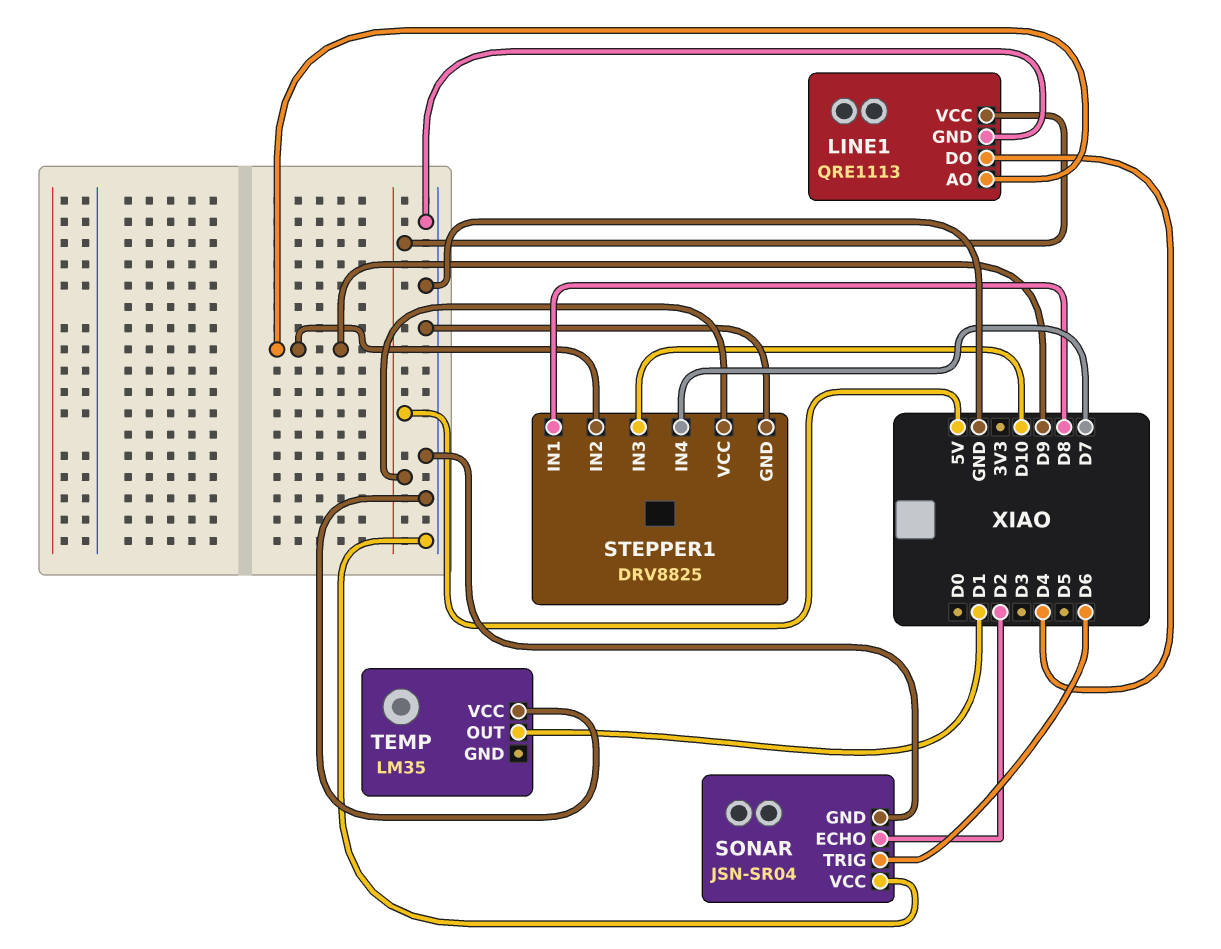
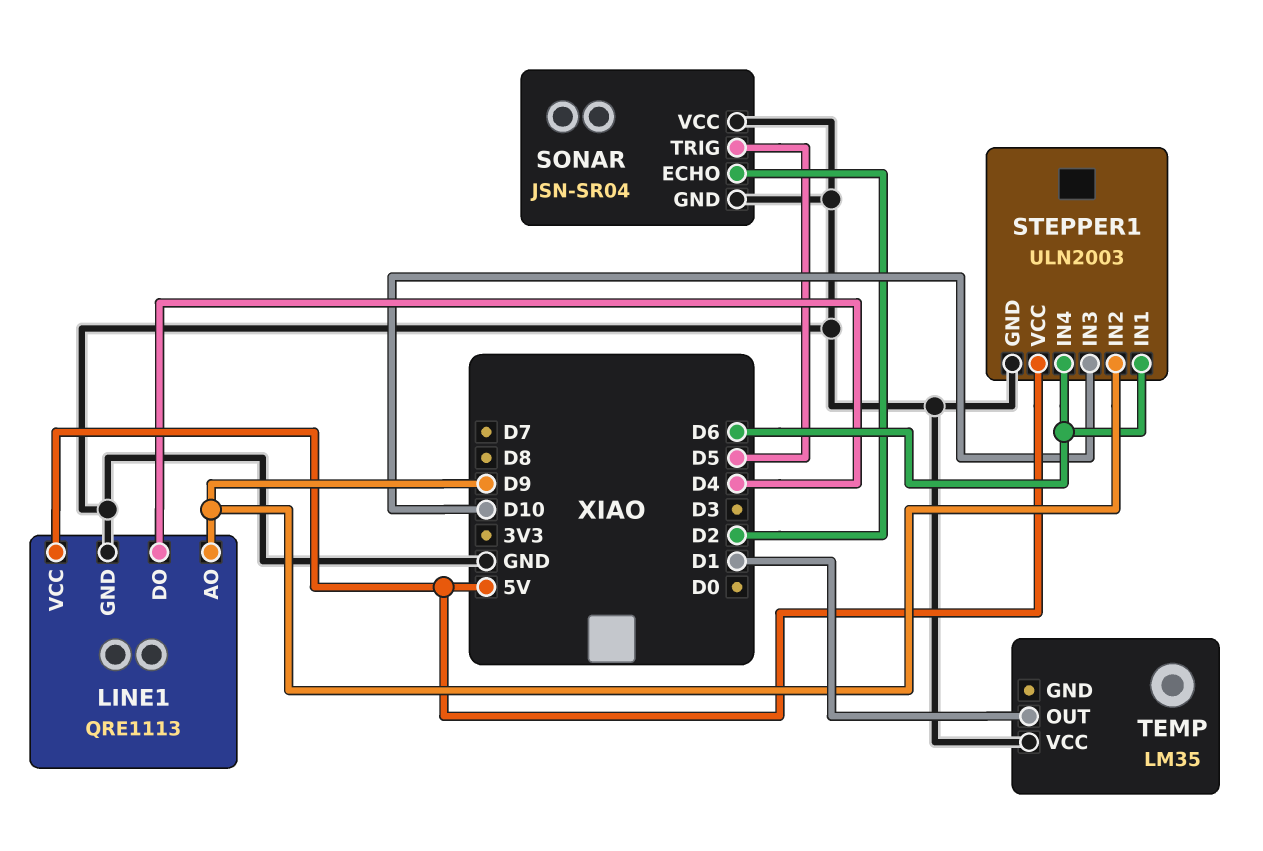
SONAR pin TRIG: D6 -> D5
STEPPER1: DRV8825 -> ULN2003
STEPPER1 pin IN1: D8 -> D6
STEPPER1 pin IN4: D7 -> D6

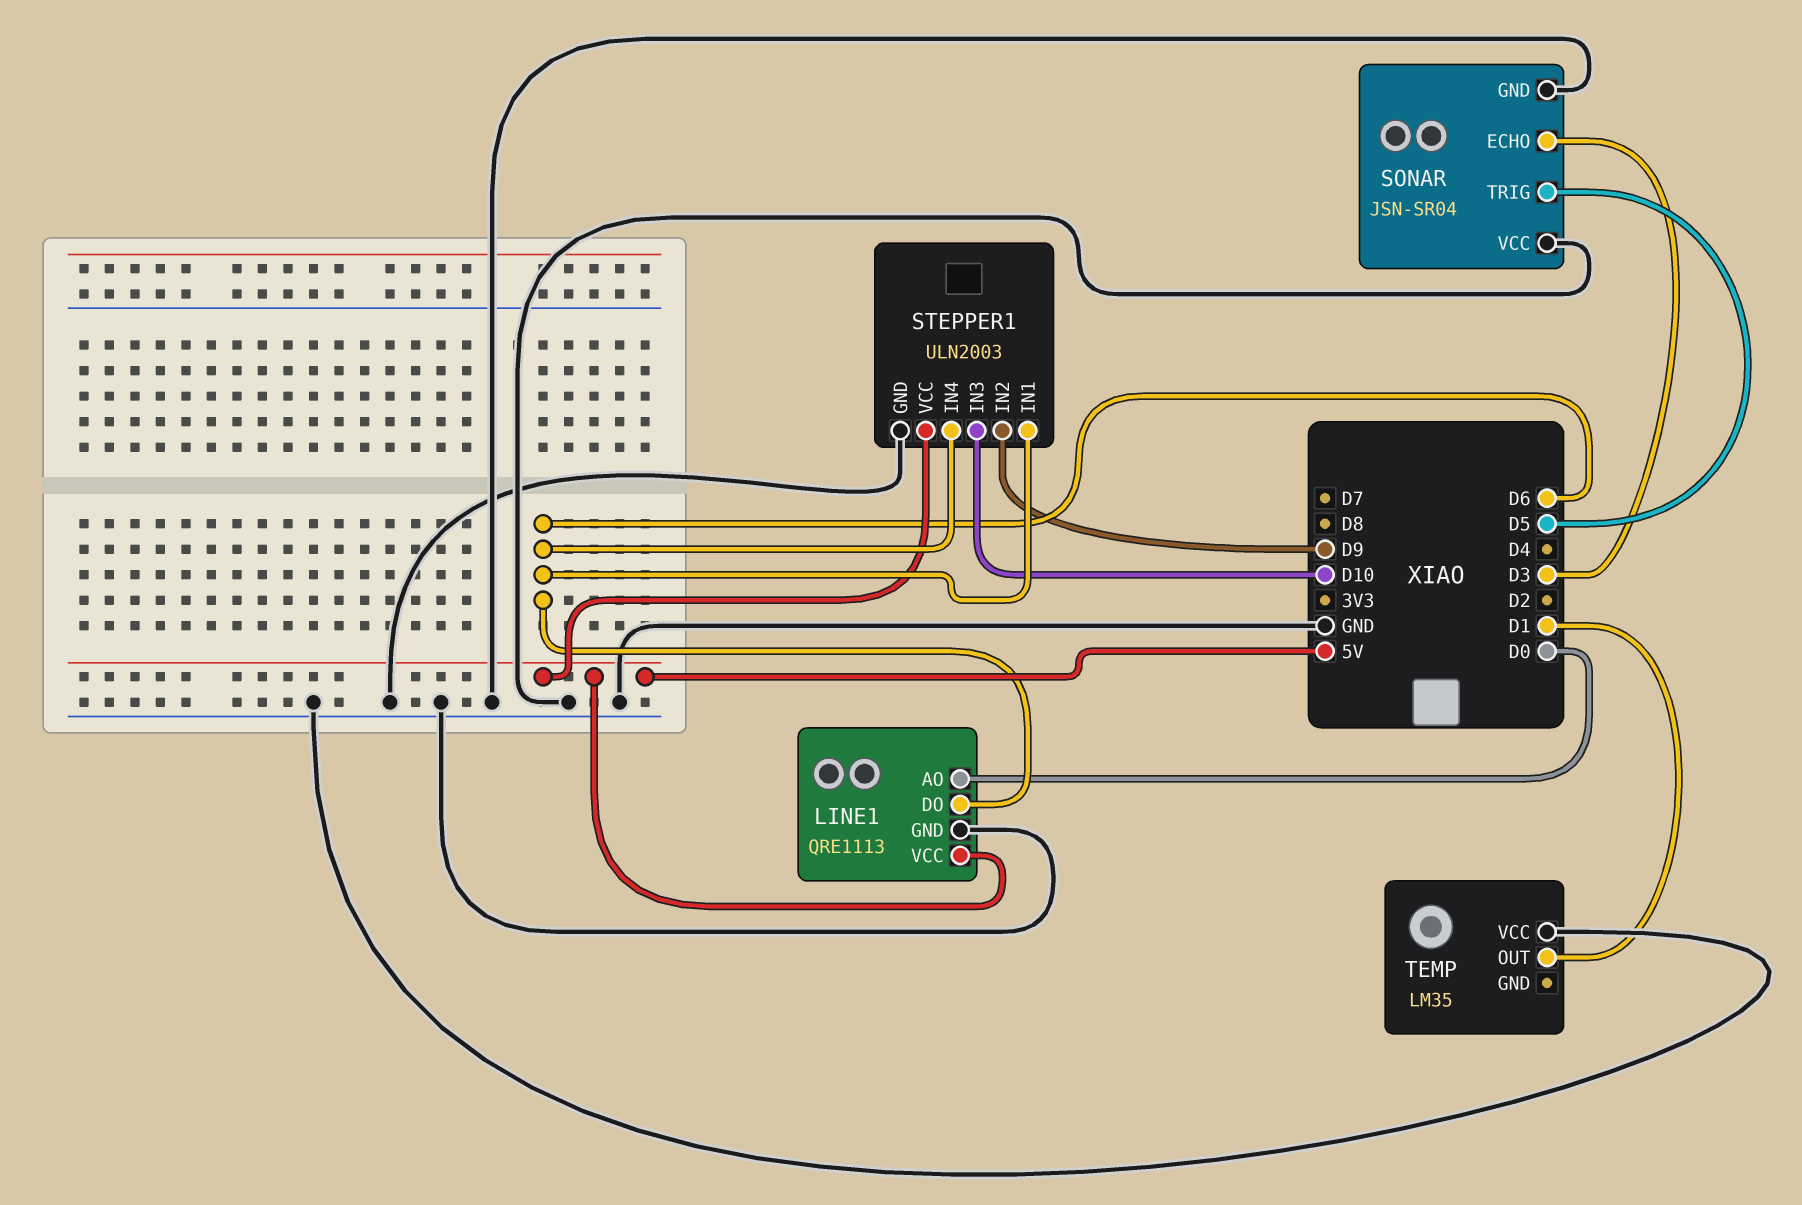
LINE1 pin AO: D9 -> D0
LINE1 pin DO: D4 -> D6
SONAR pin ECHO: D2 -> D3

